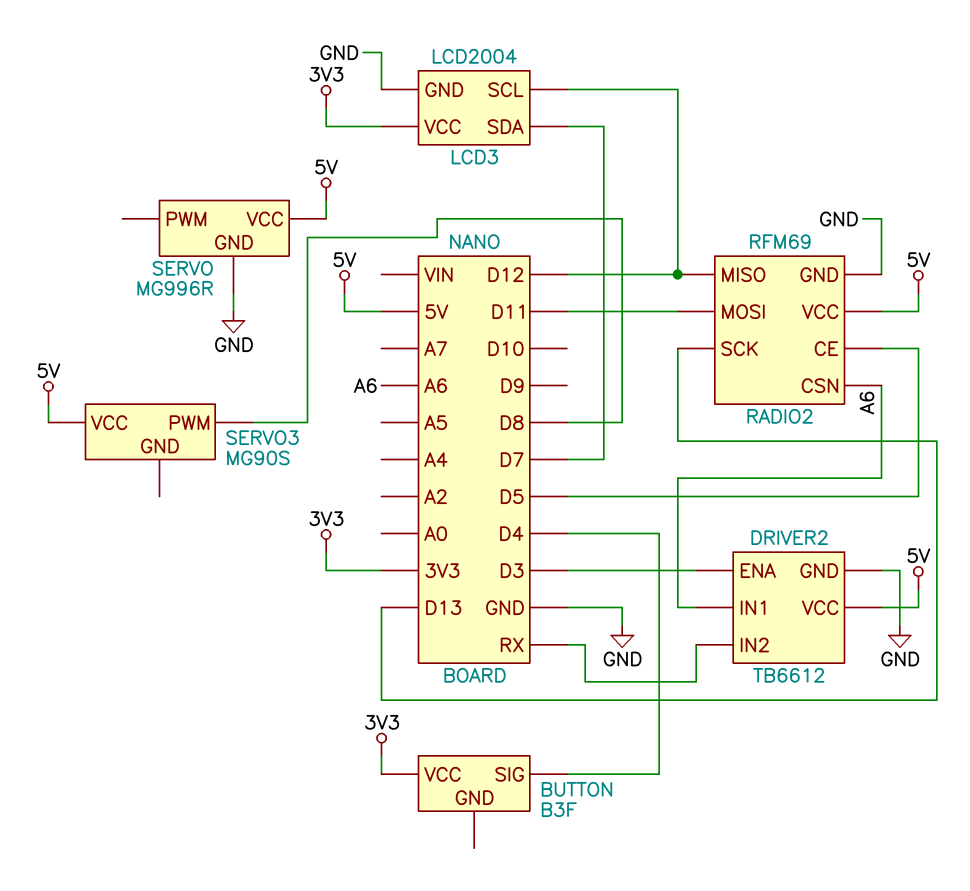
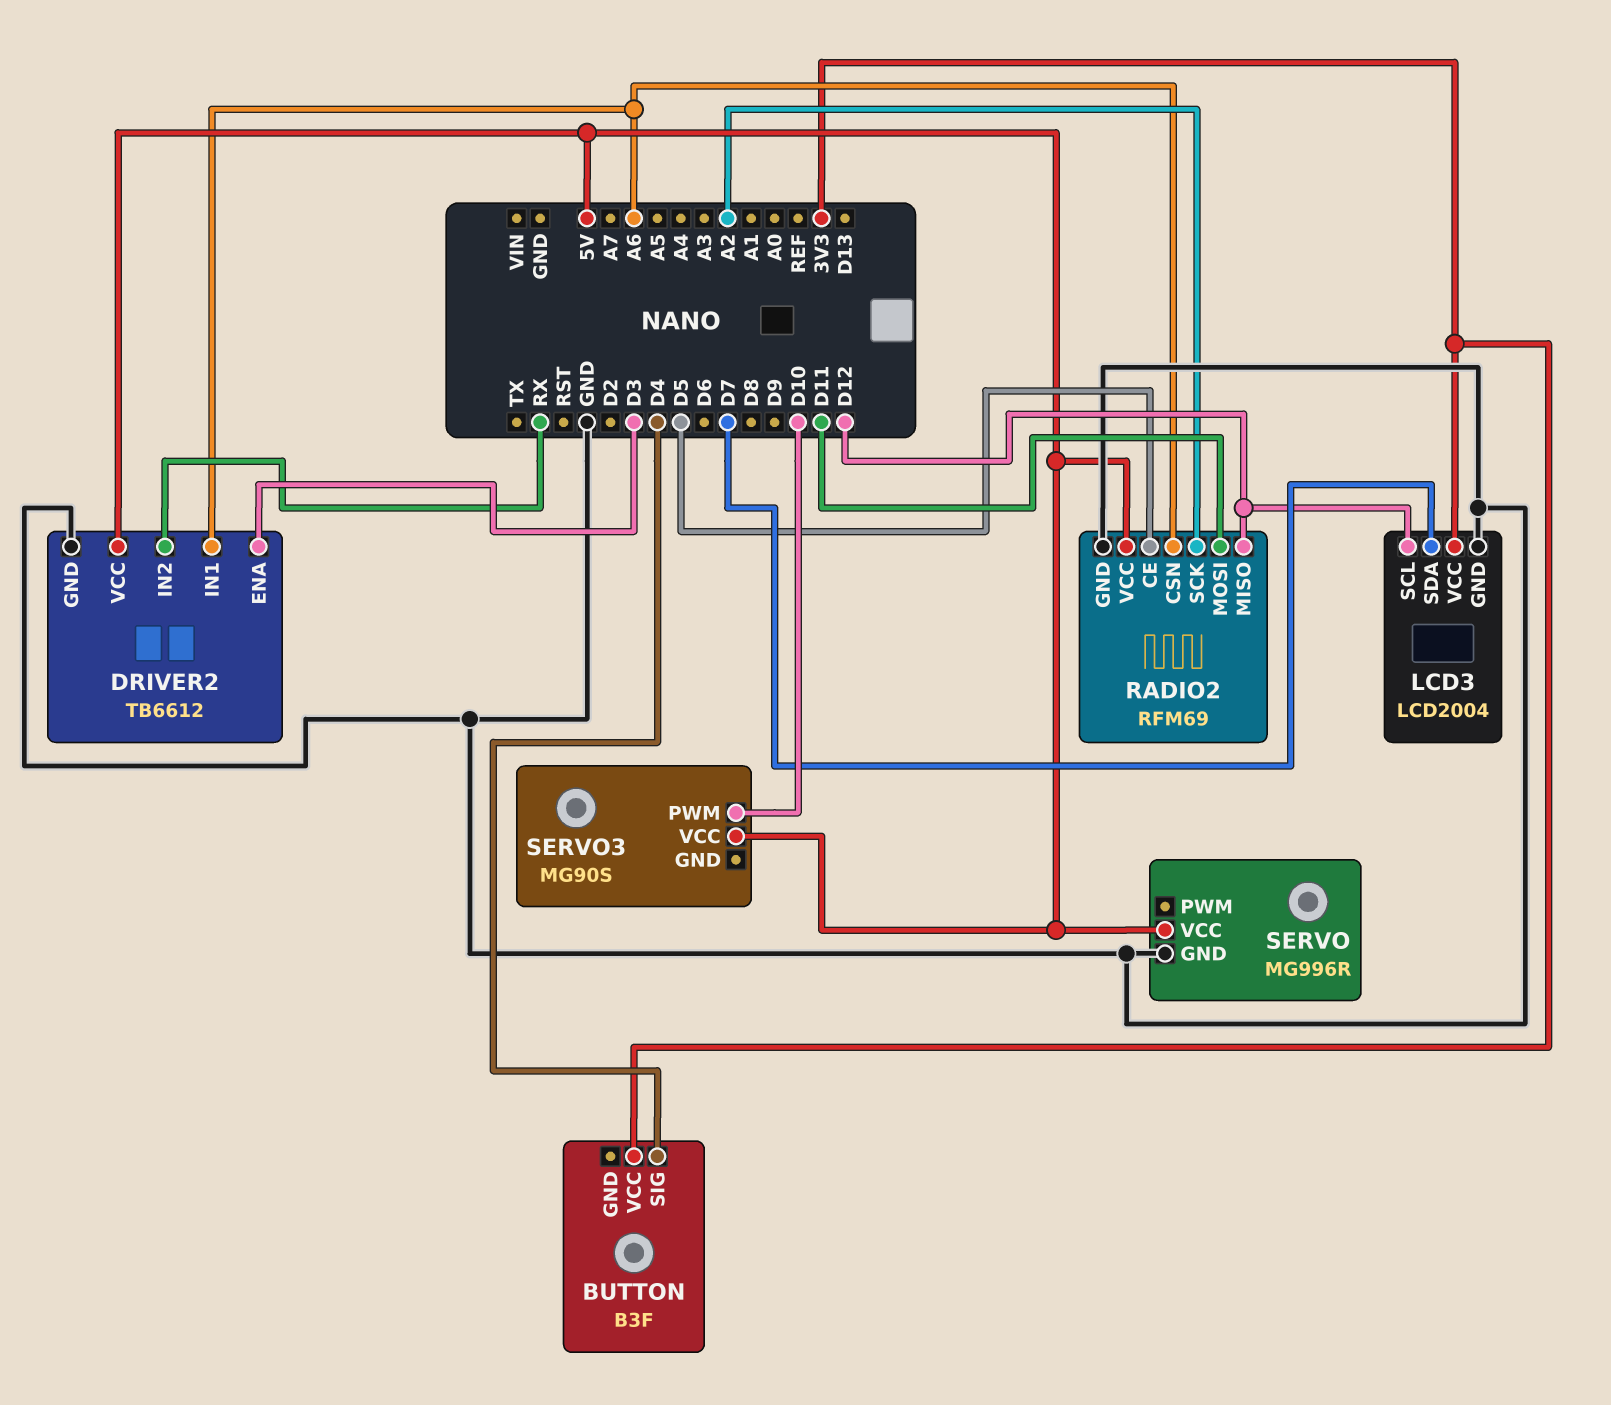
RADIO2 pin SCK: D13 -> A2
SERVO3 pin PWM: D8 -> D10

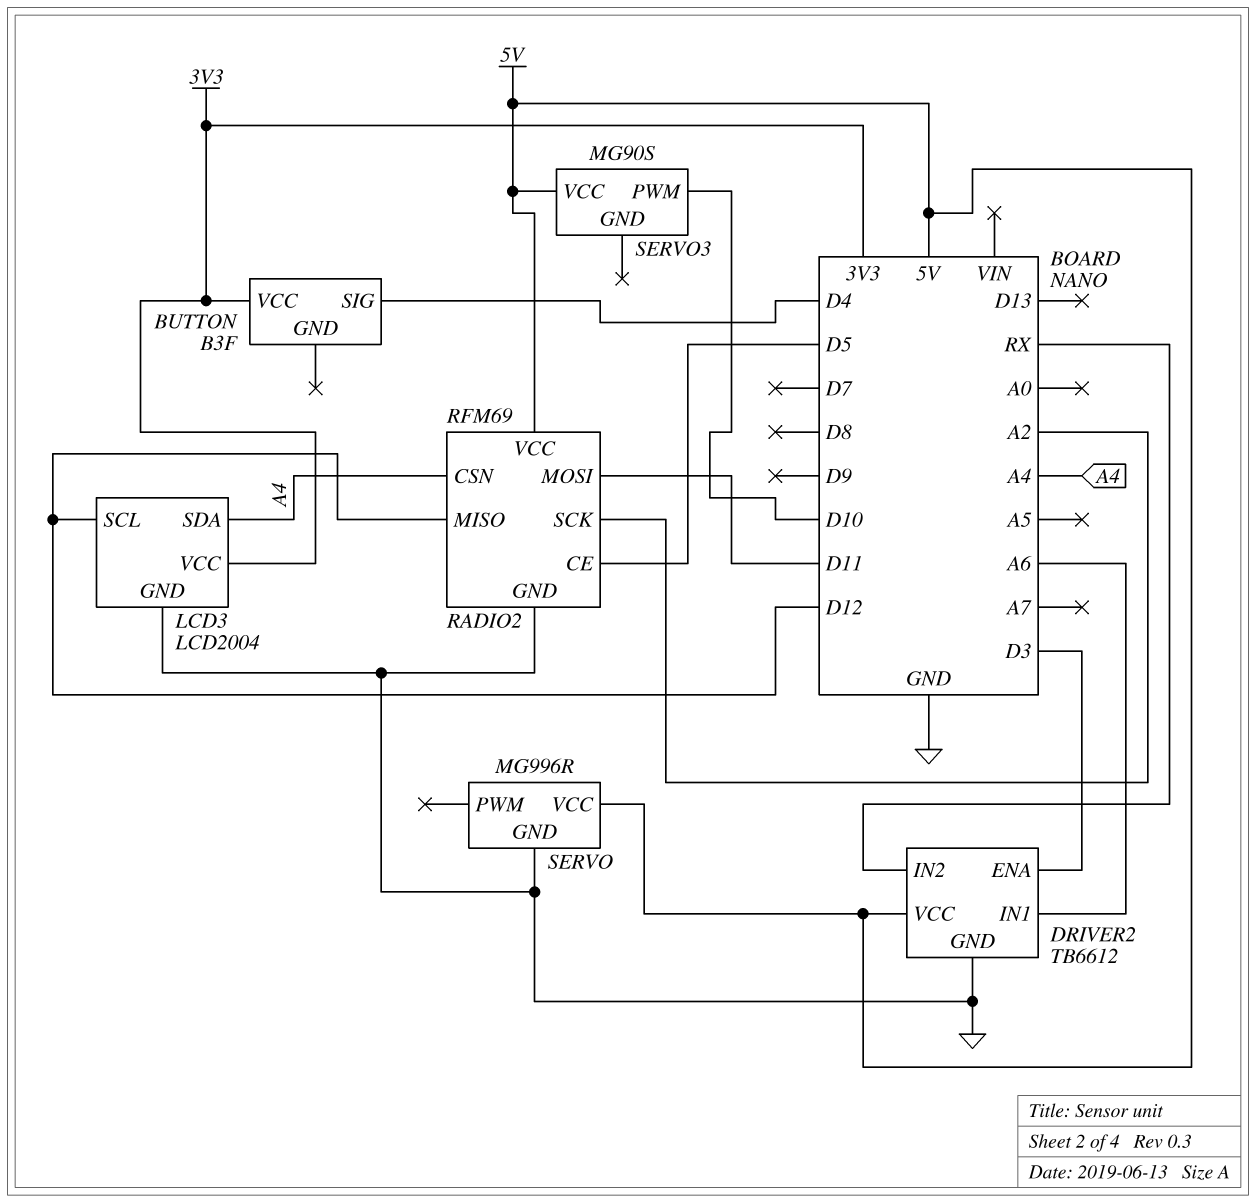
LCD3 pin SDA: D7 -> A4
RADIO2 pin CSN: A6 -> A4

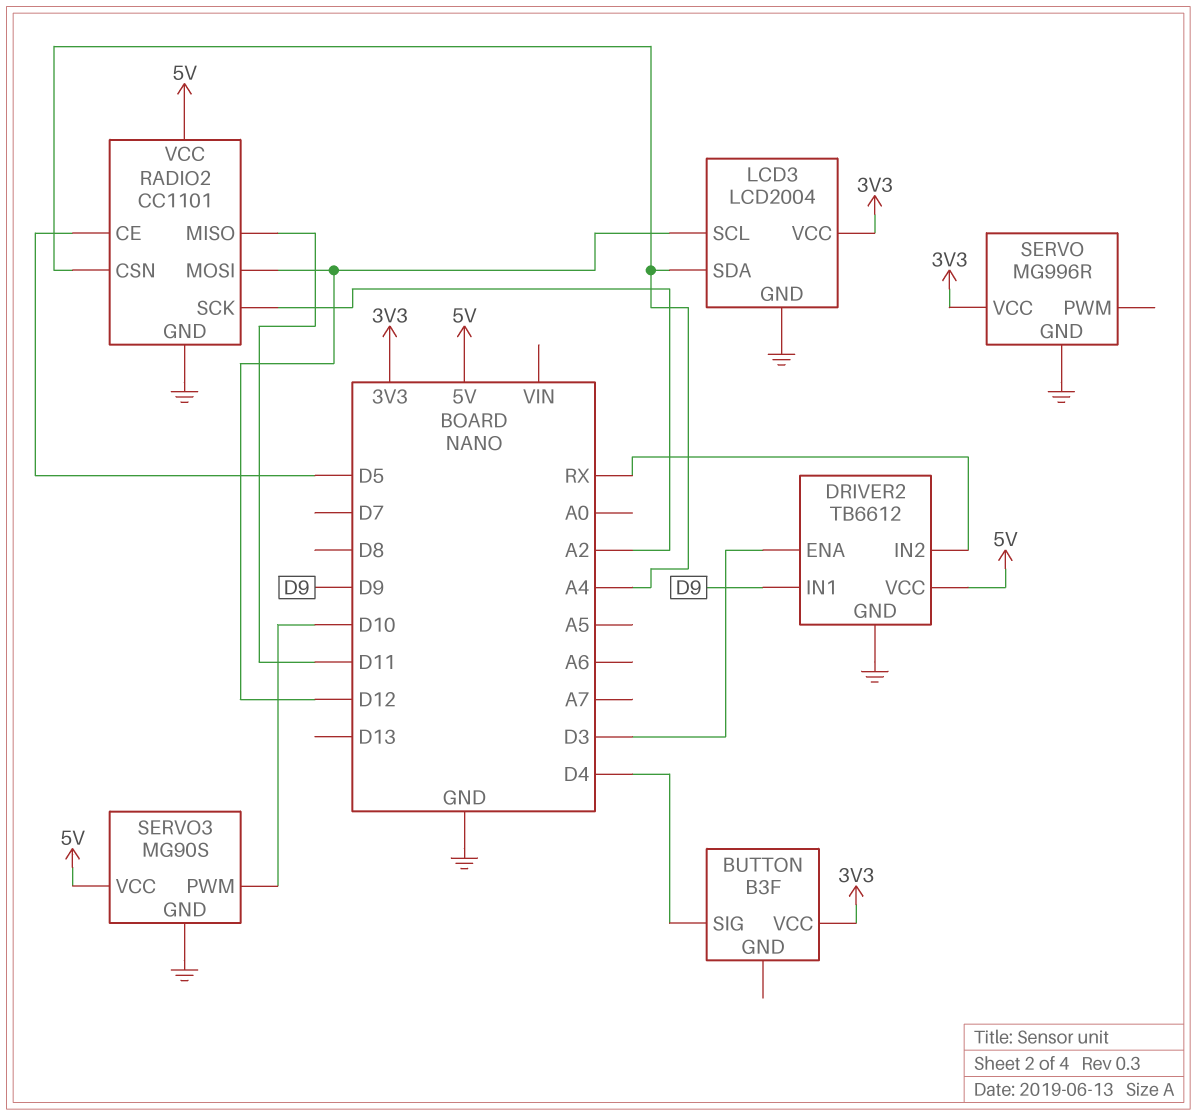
DRIVER2 pin IN1: A6 -> D9
RADIO2: RFM69 -> CC1101
RADIO2 pin MISO: D12 -> D11
RADIO2 pin MOSI: D11 -> D12
SERVO pin VCC: 5V -> 3V3
SERVO3 pin GND: none -> GND

